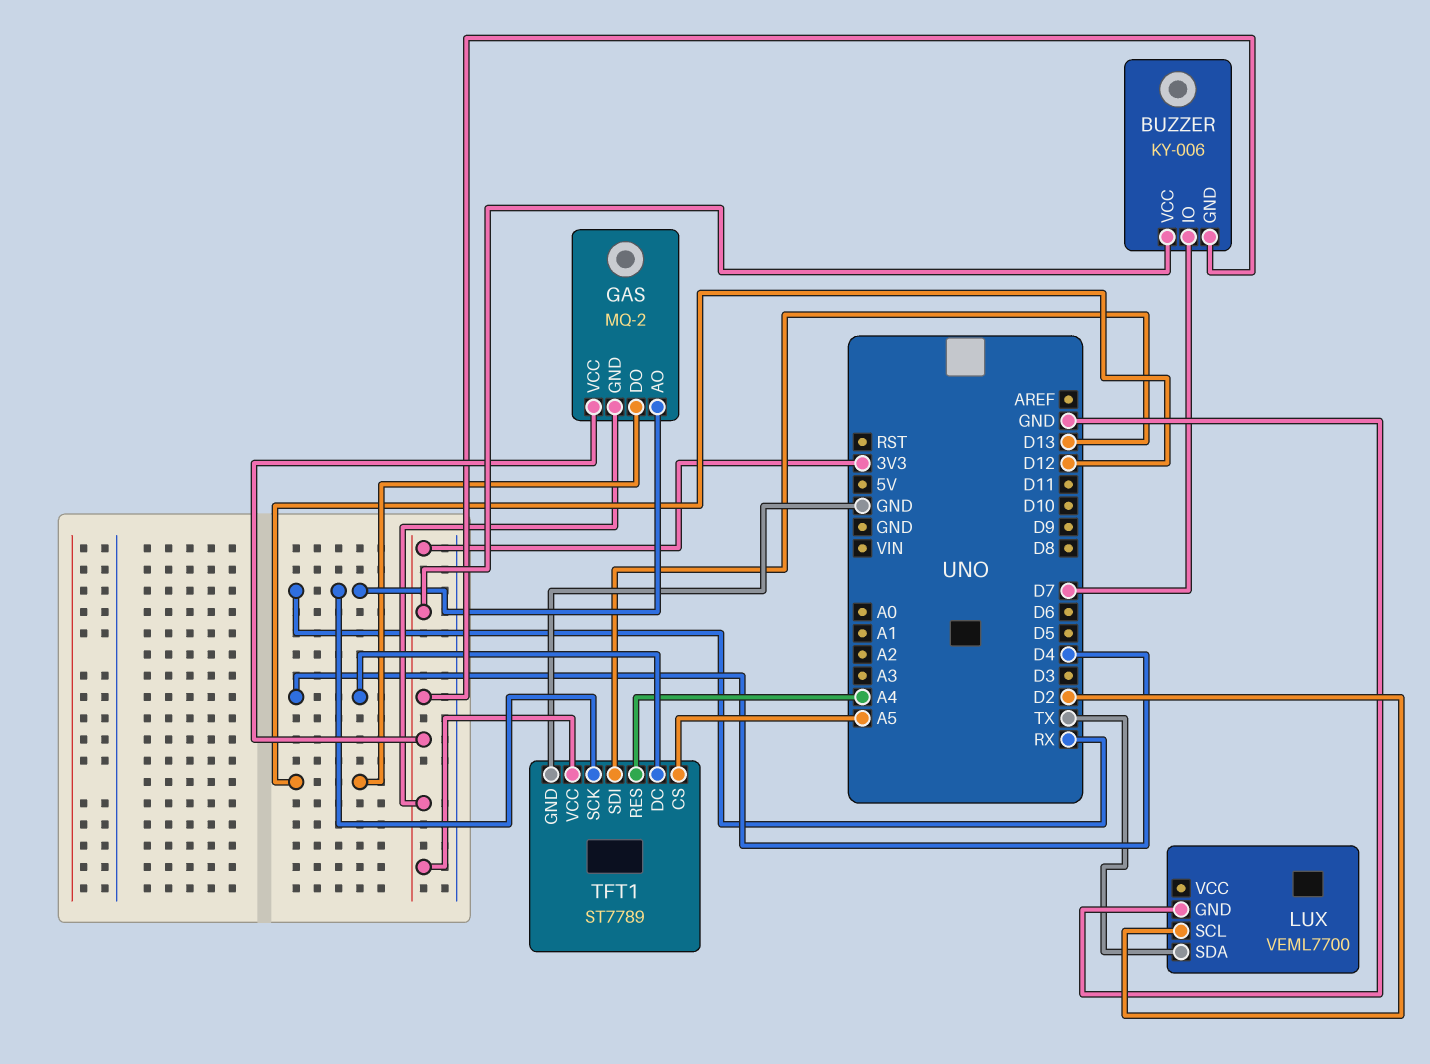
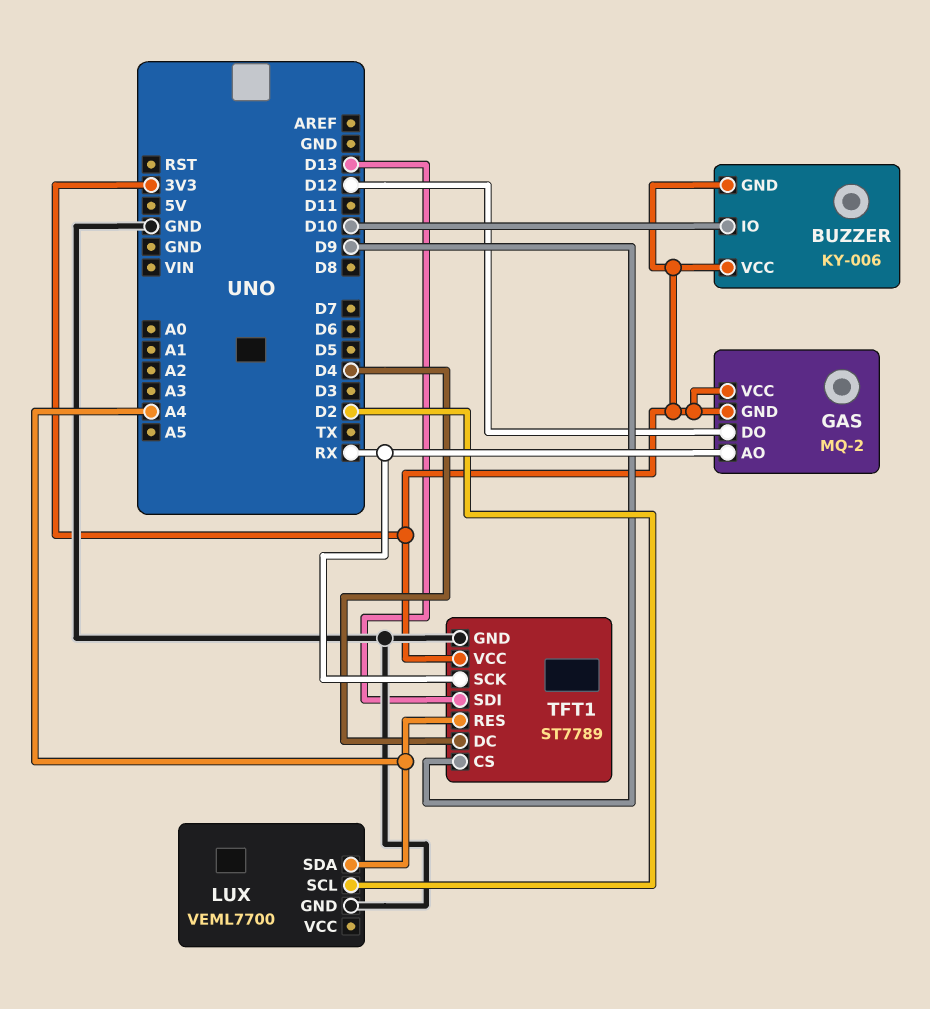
BUZZER pin IO: D7 -> D10
LUX pin SDA: TX -> A4
TFT1 pin CS: A5 -> D9

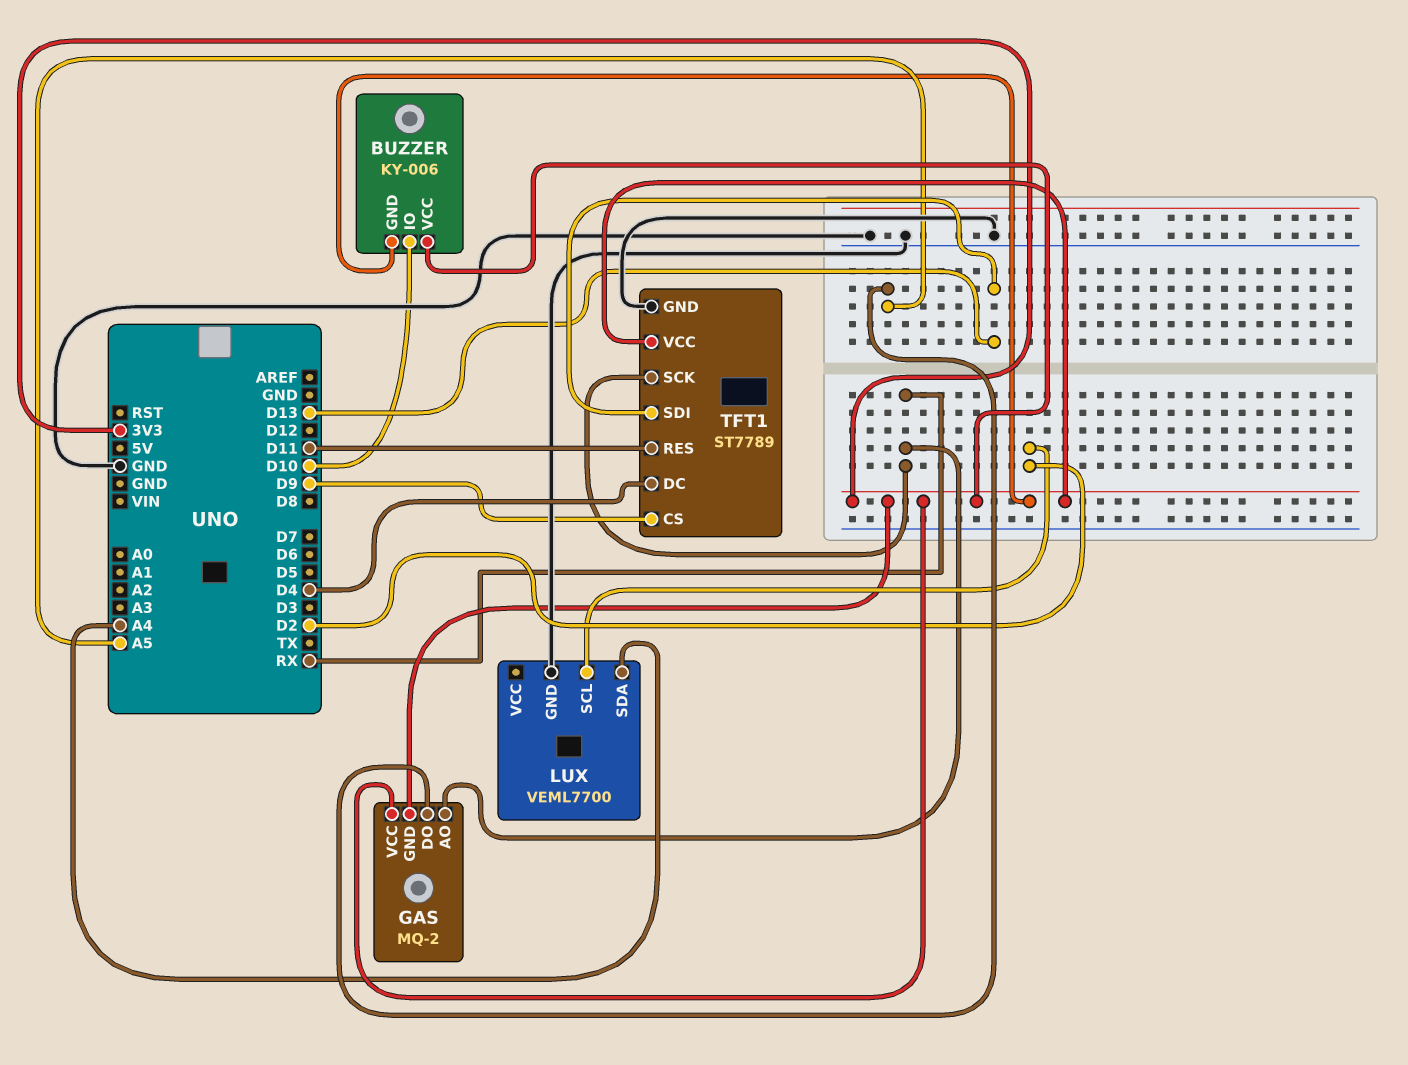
GAS pin DO: D12 -> A5
TFT1 pin RES: A4 -> D11

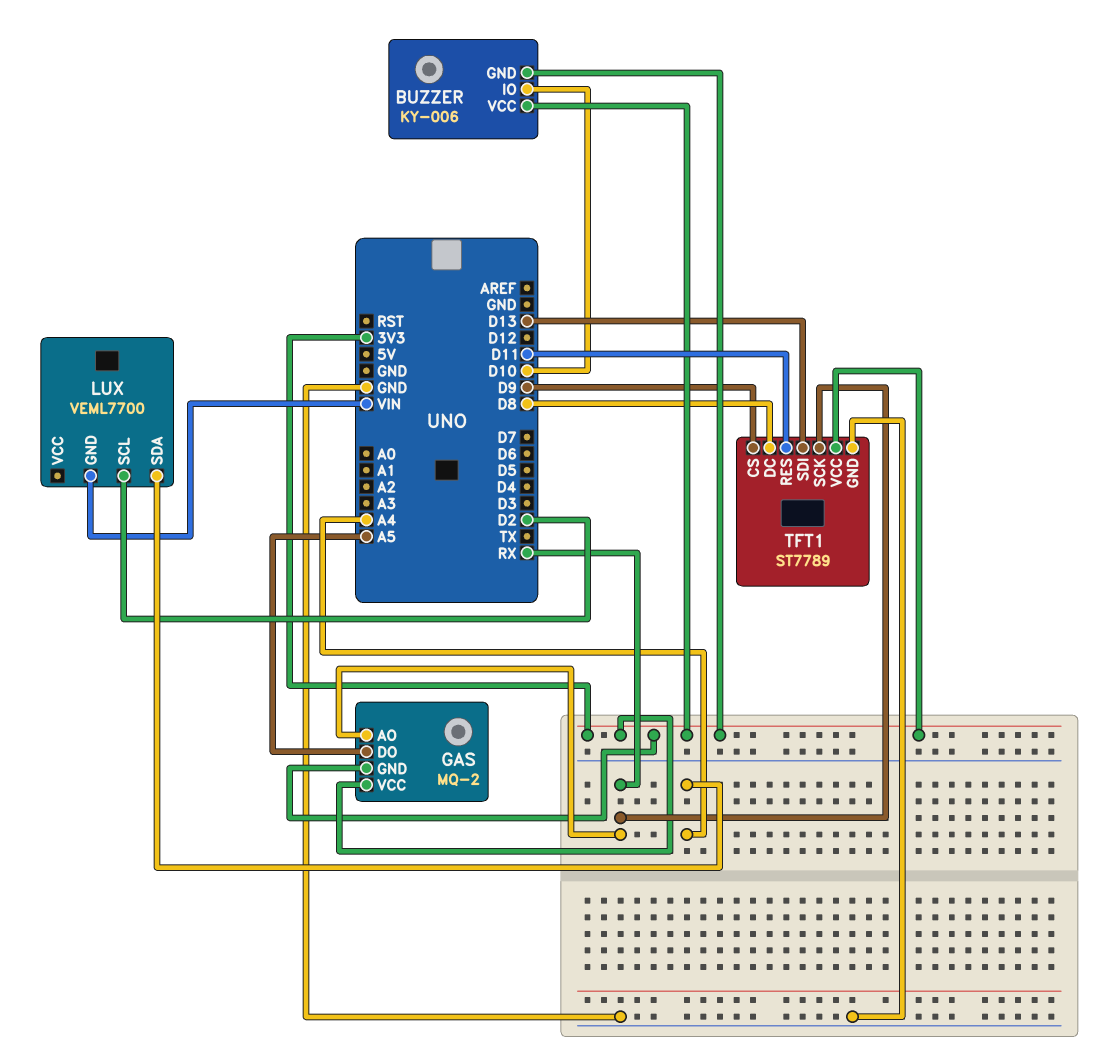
LUX pin GND: GND -> VIN
TFT1 pin DC: D4 -> D8

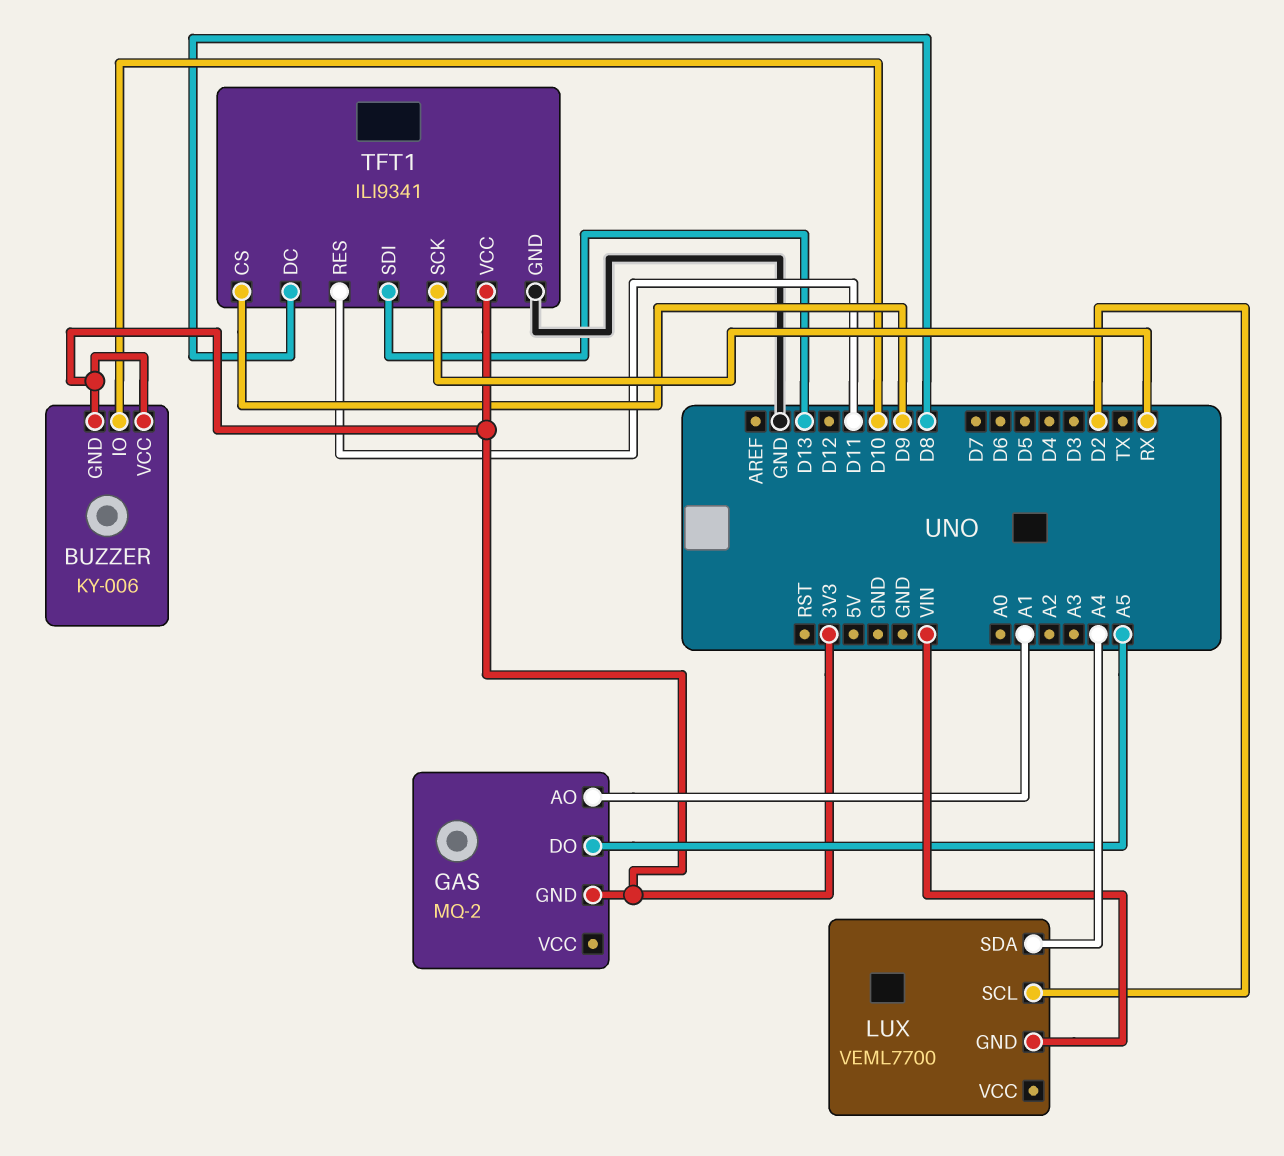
GAS pin AO: RX -> A1
GAS pin VCC: 3V3 -> none
TFT1: ST7789 -> ILI9341

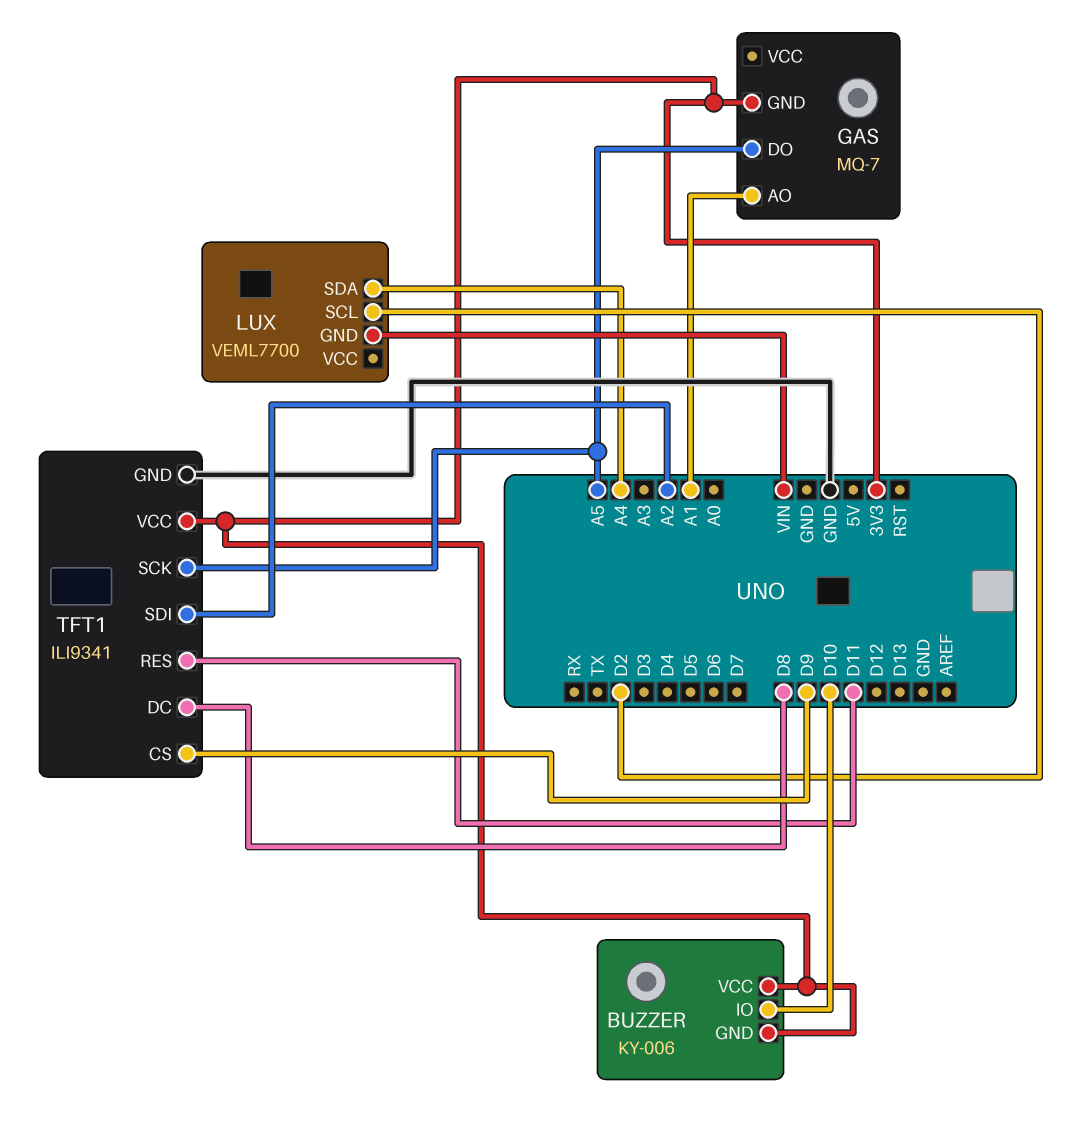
GAS: MQ-2 -> MQ-7
TFT1 pin SCK: RX -> A5
TFT1 pin SDI: D13 -> A2

